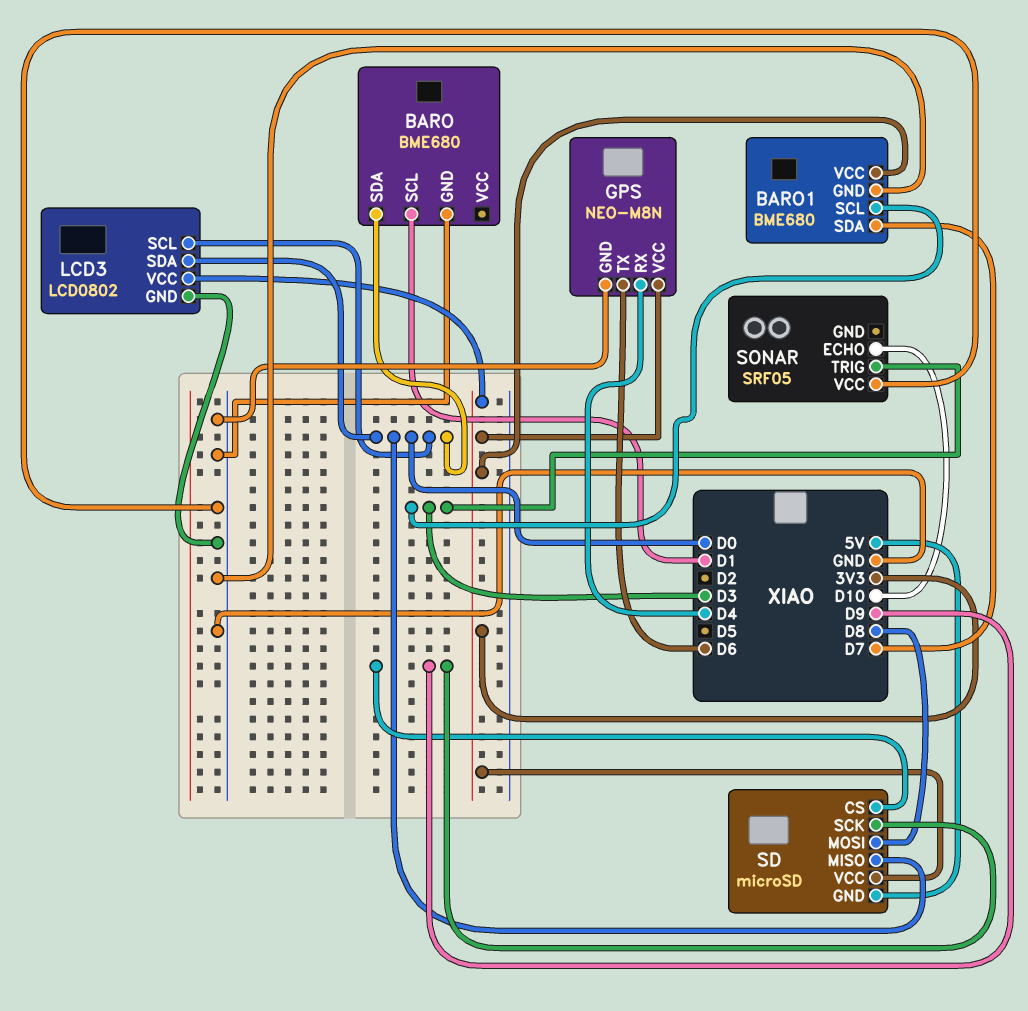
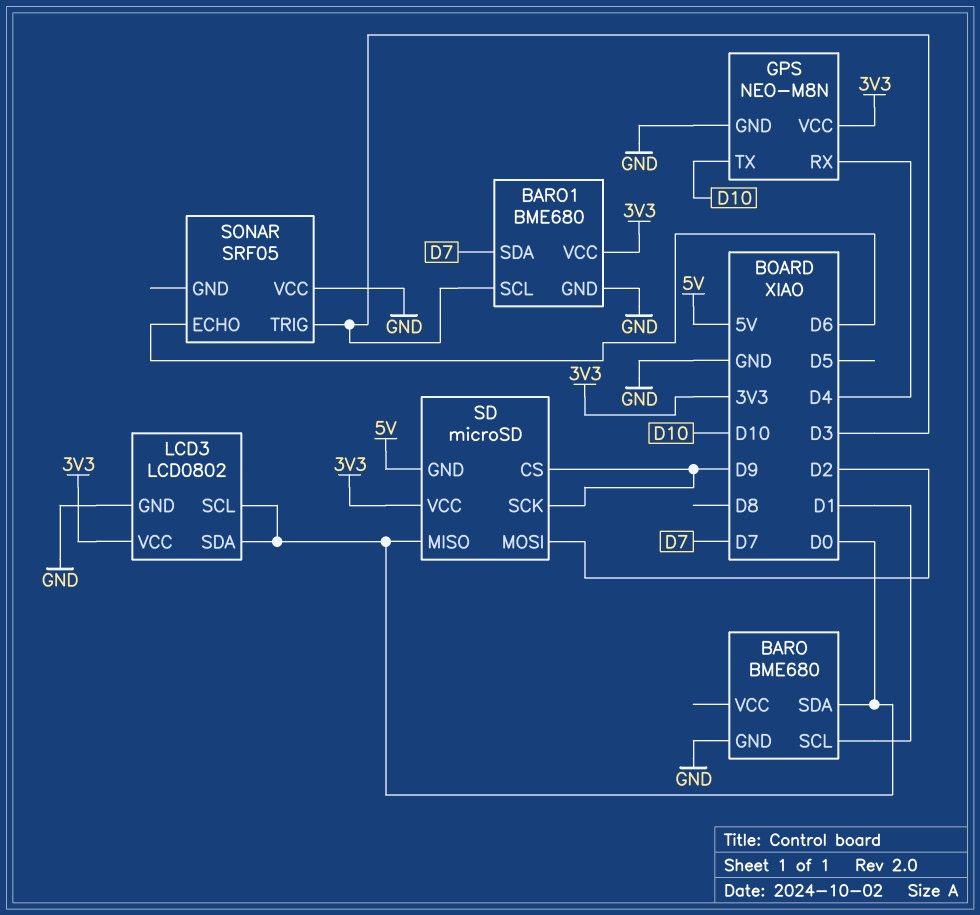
GPS pin TX: D6 -> D10
SD pin MOSI: D8 -> D2
SONAR pin ECHO: D10 -> D6

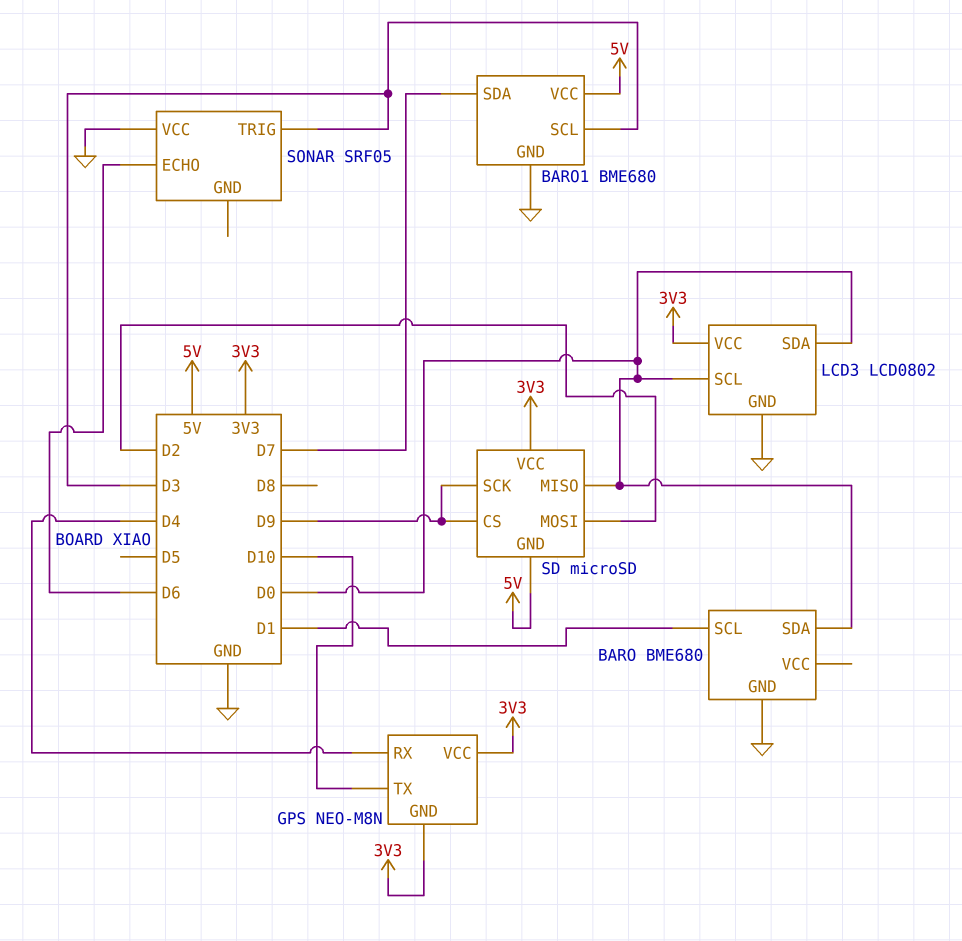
BARO1 pin VCC: 3V3 -> 5V
GPS pin GND: GND -> 3V3

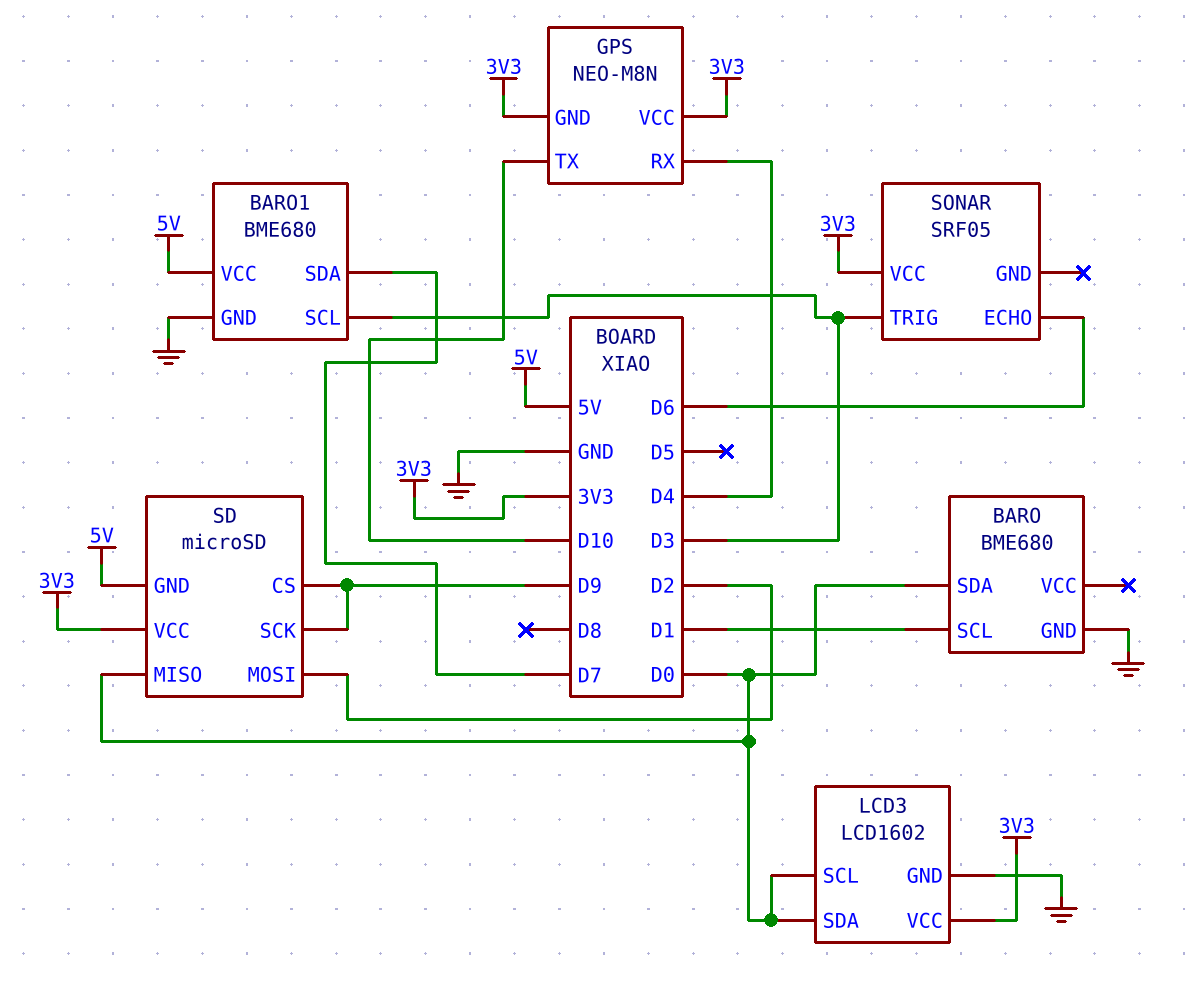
LCD3: LCD0802 -> LCD1602
SONAR pin VCC: GND -> 3V3

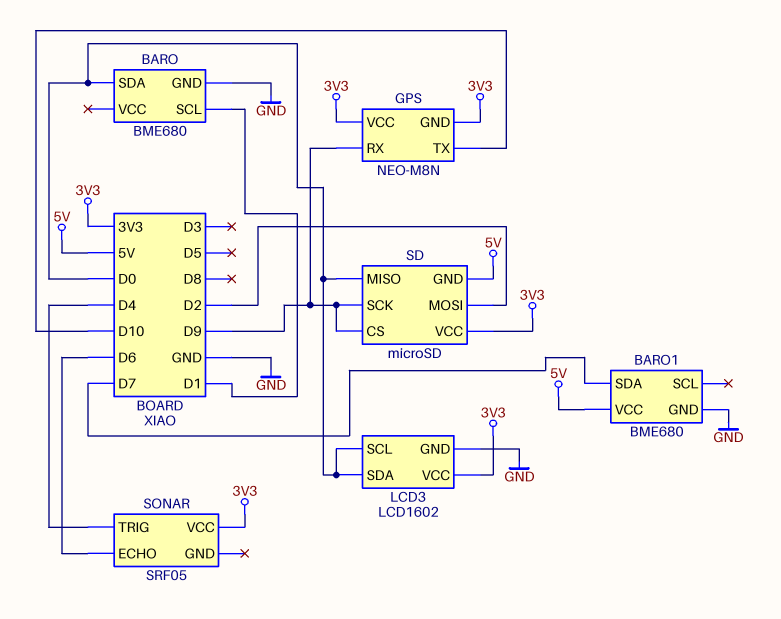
BARO1 pin SCL: D3 -> none
GPS pin RX: D4 -> D9
SONAR pin TRIG: D3 -> D4

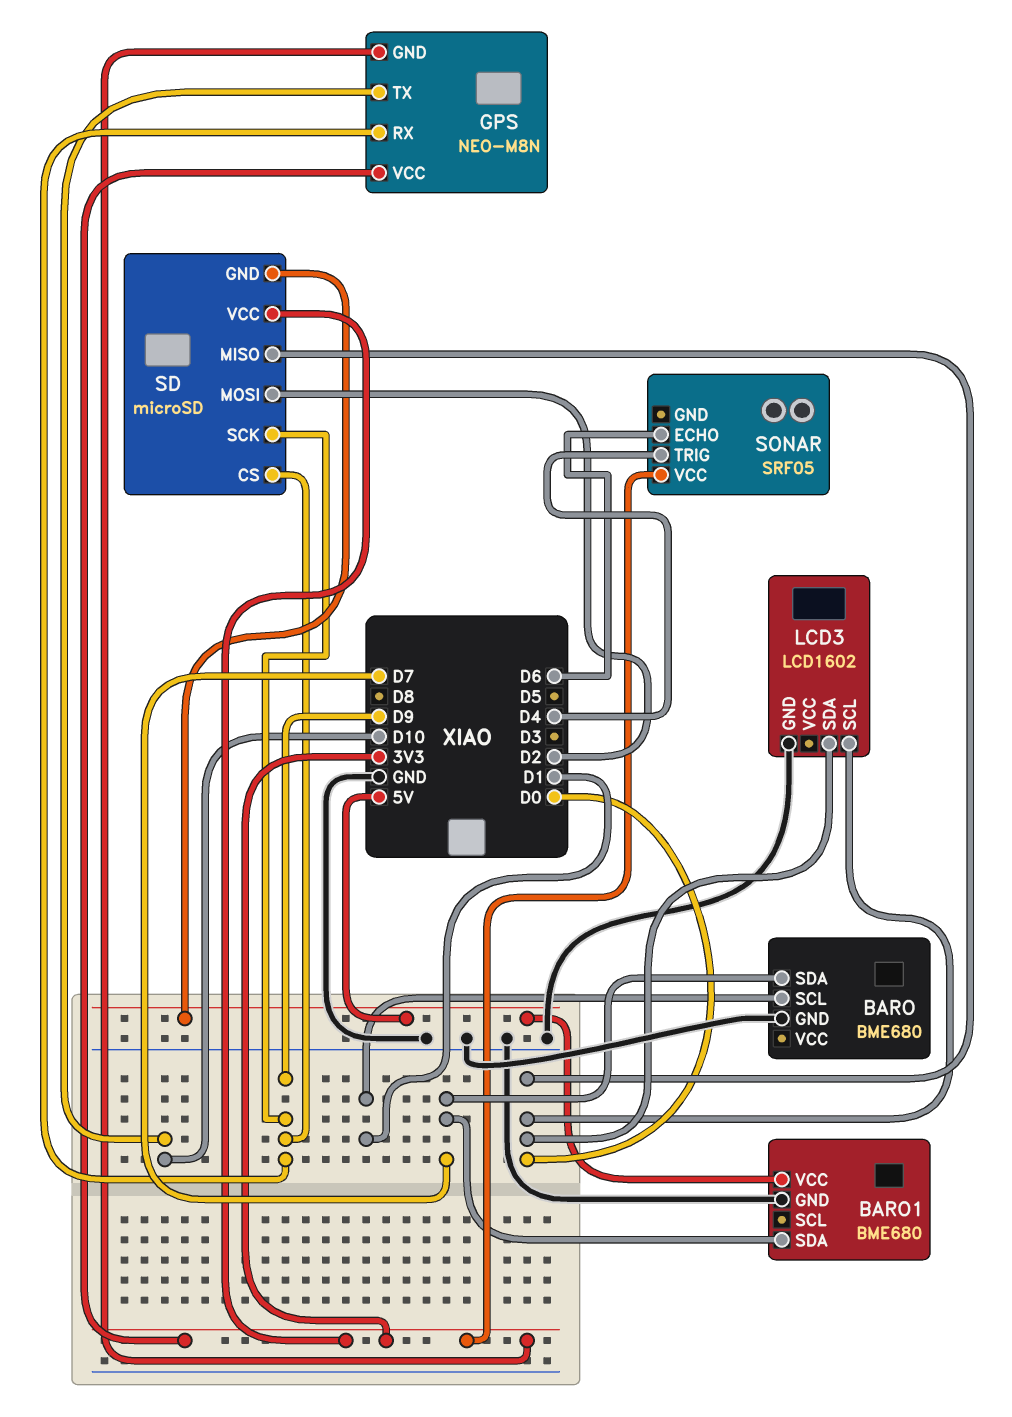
BARO pin SDA: D0 -> D7
LCD3 pin VCC: 3V3 -> none

